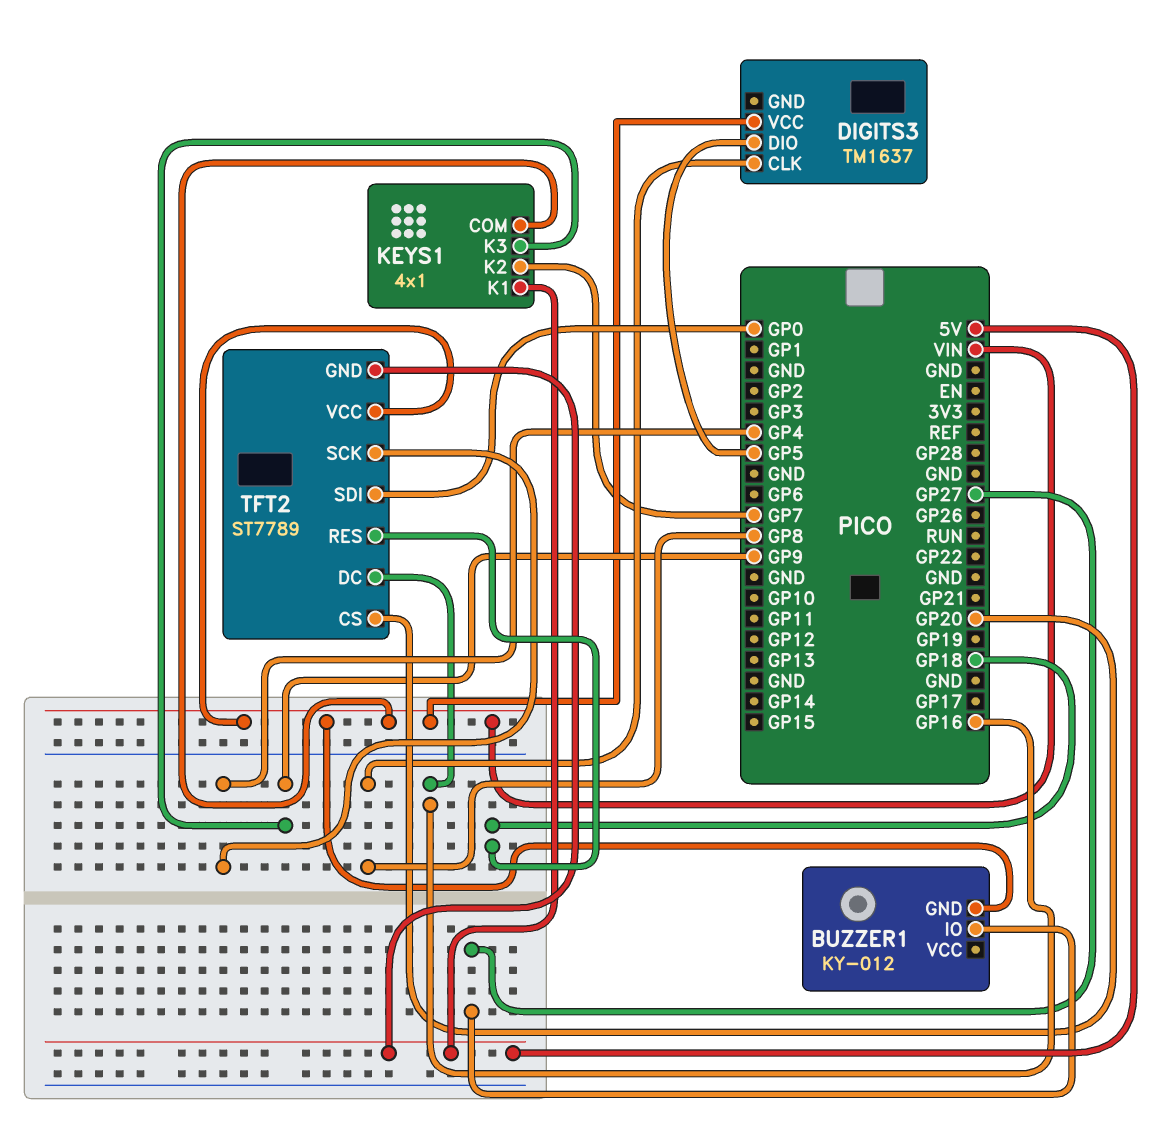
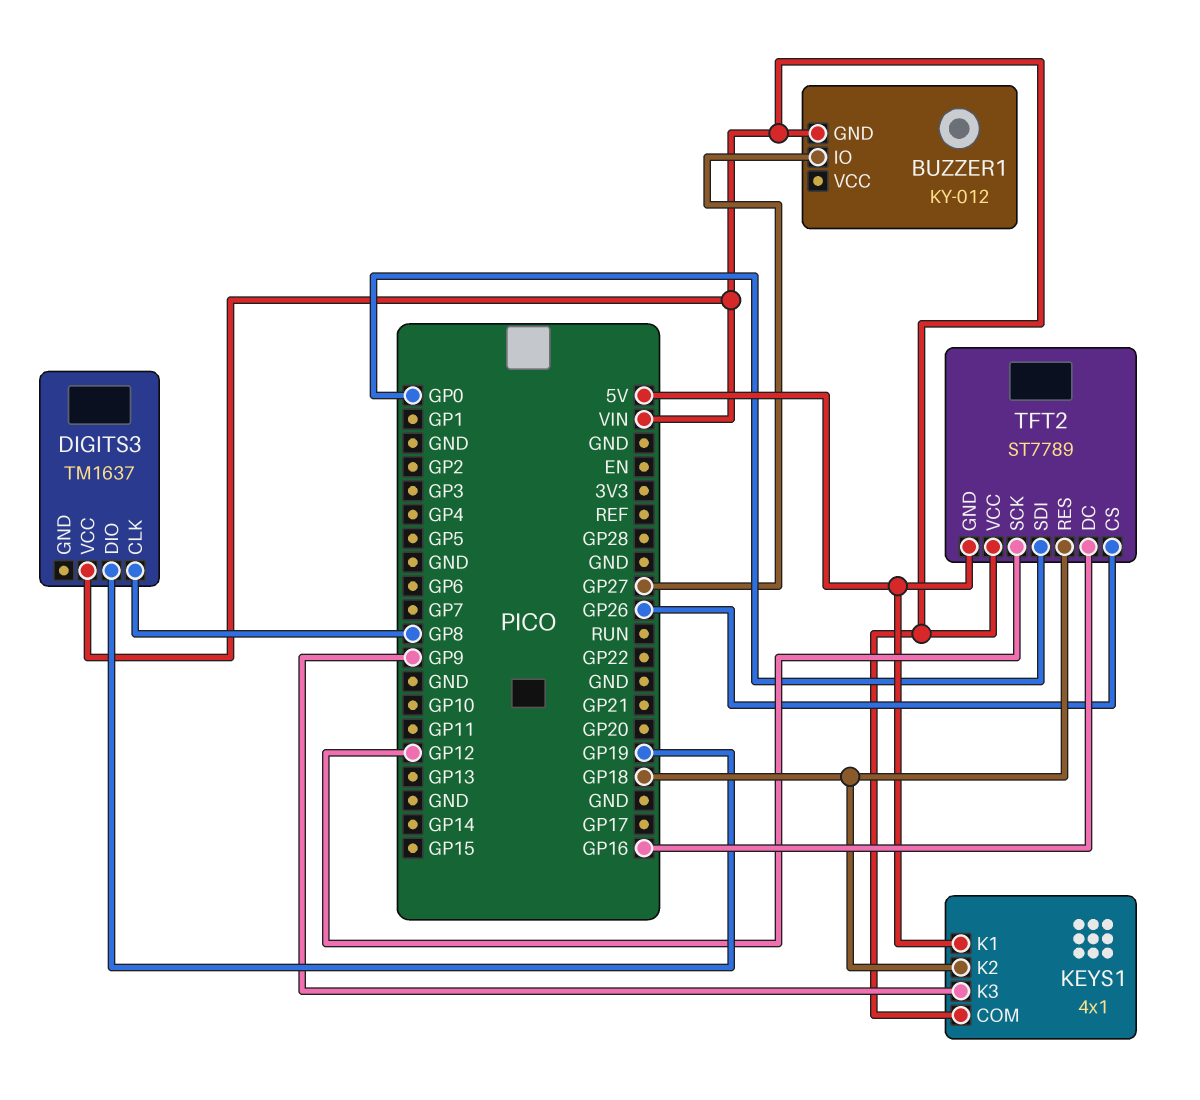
DIGITS3 pin DIO: GP5 -> GP19
KEYS1 pin K2: GP7 -> GP18
TFT2 pin CS: GP20 -> GP26
TFT2 pin SCK: GP4 -> GP12

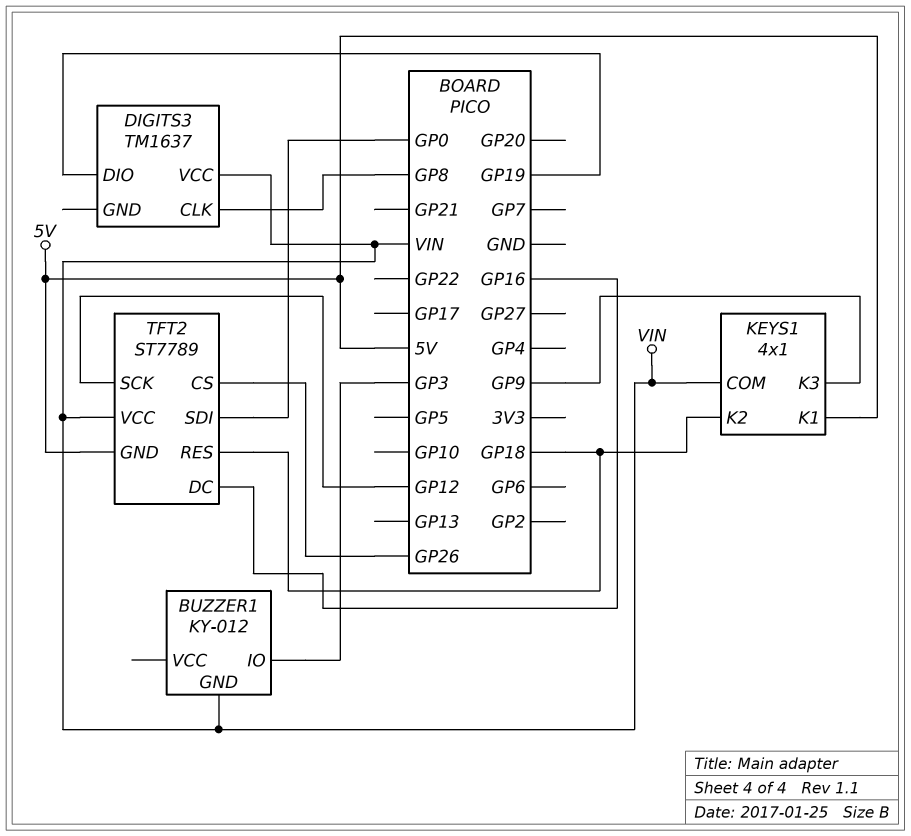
BUZZER1 pin IO: GP27 -> GP3

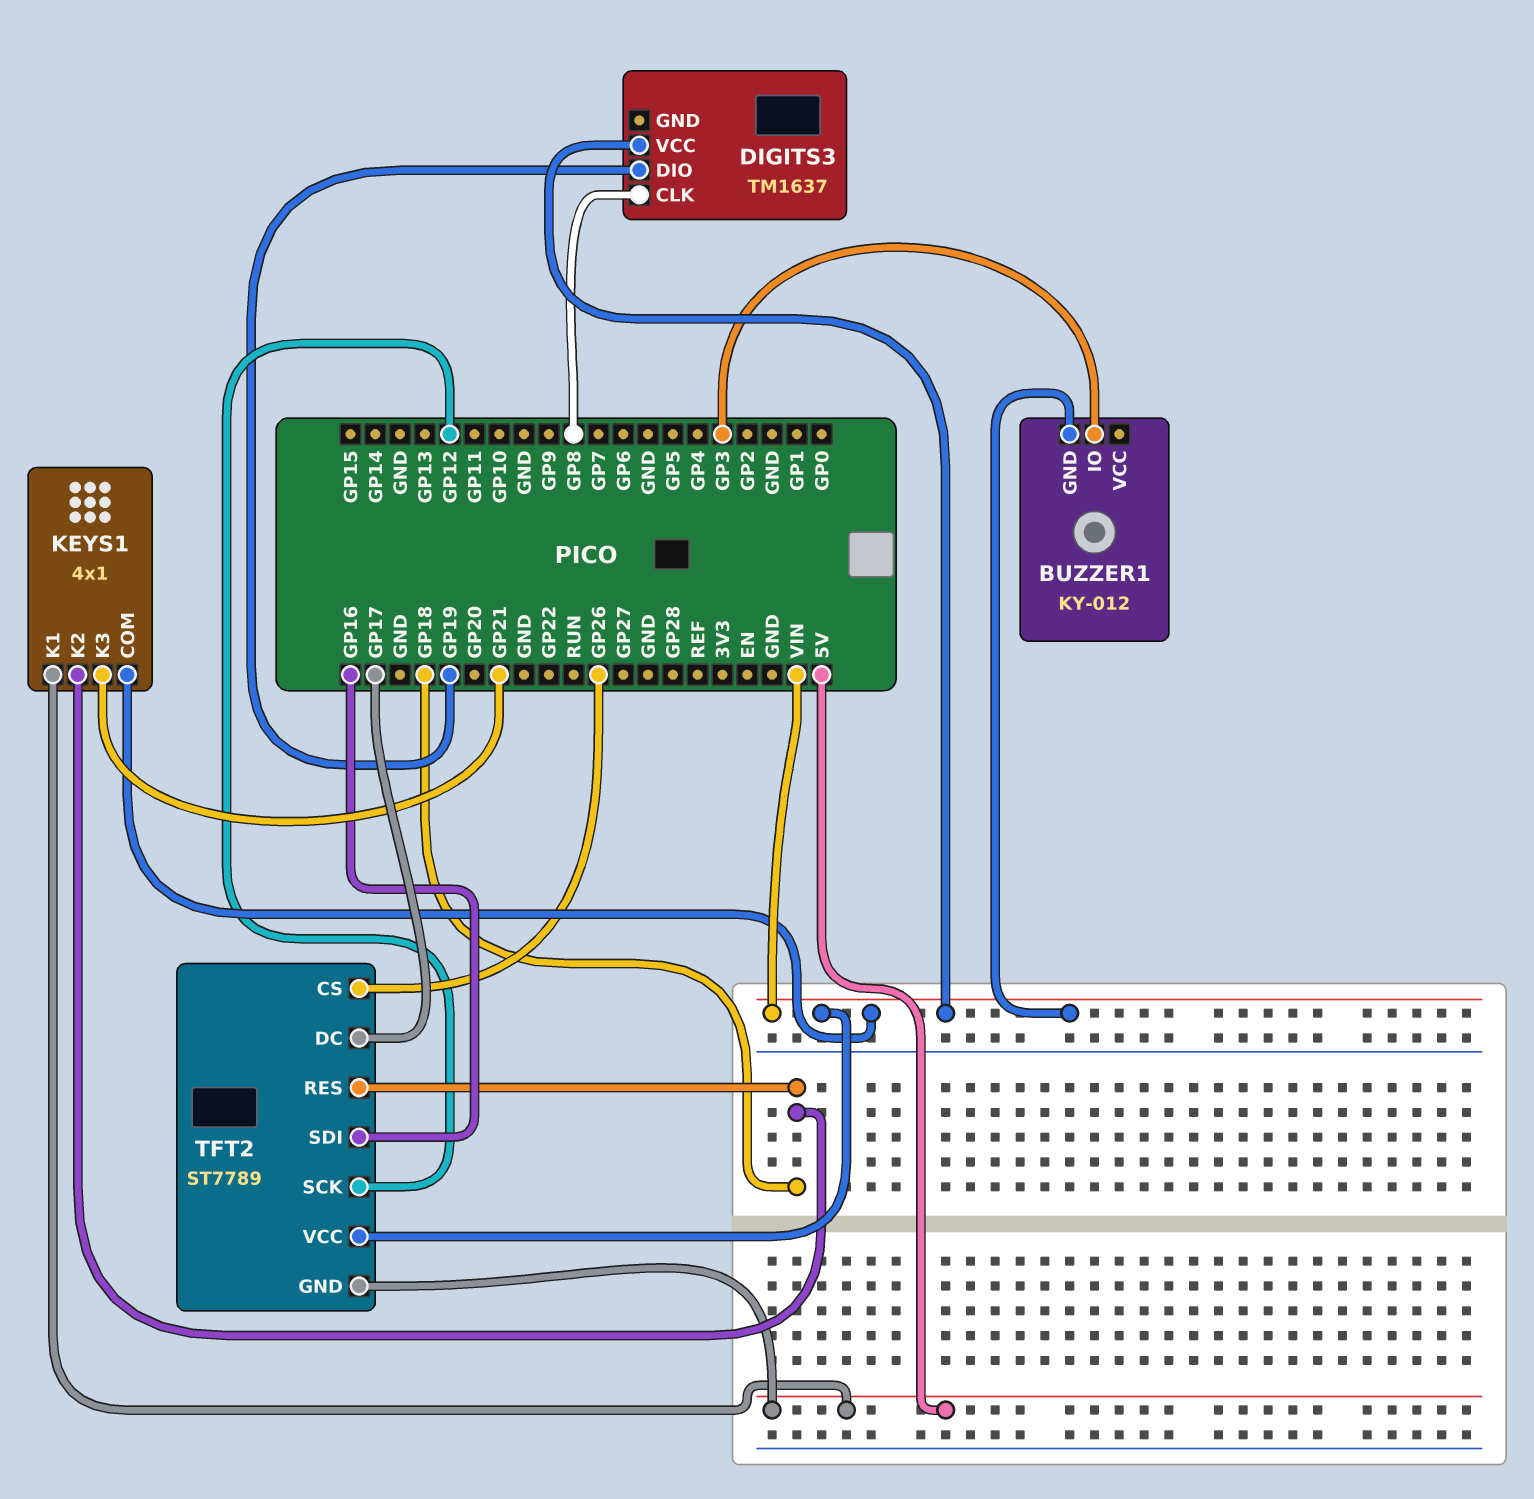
KEYS1 pin K3: GP9 -> GP21
TFT2 pin DC: GP16 -> GP17
TFT2 pin SDI: GP0 -> GP16

